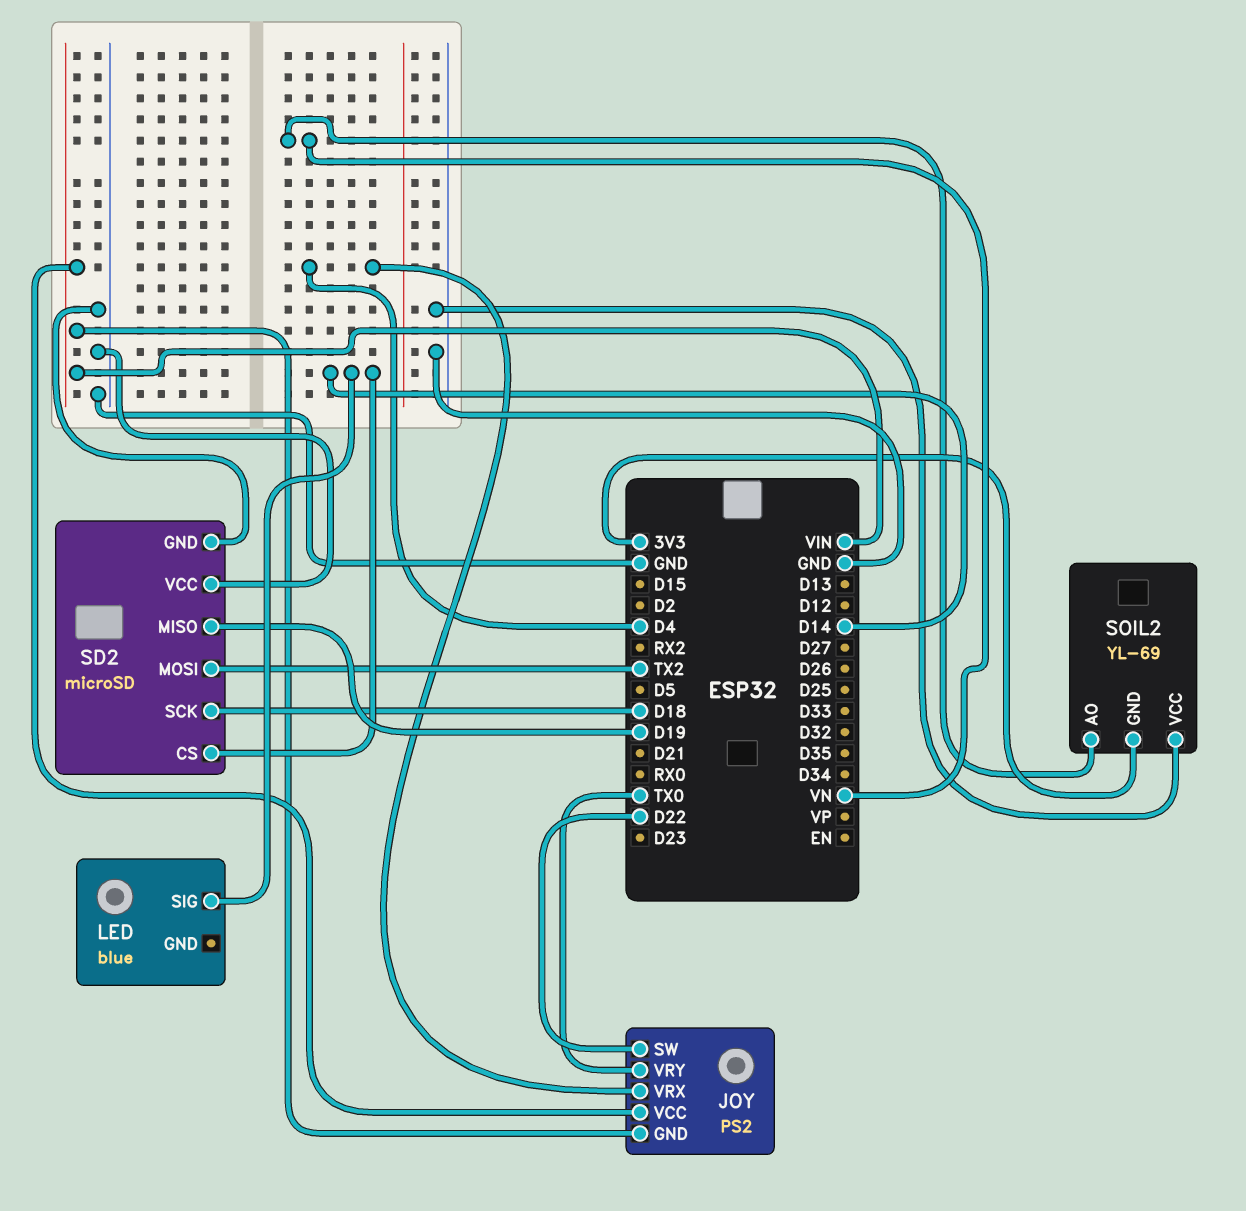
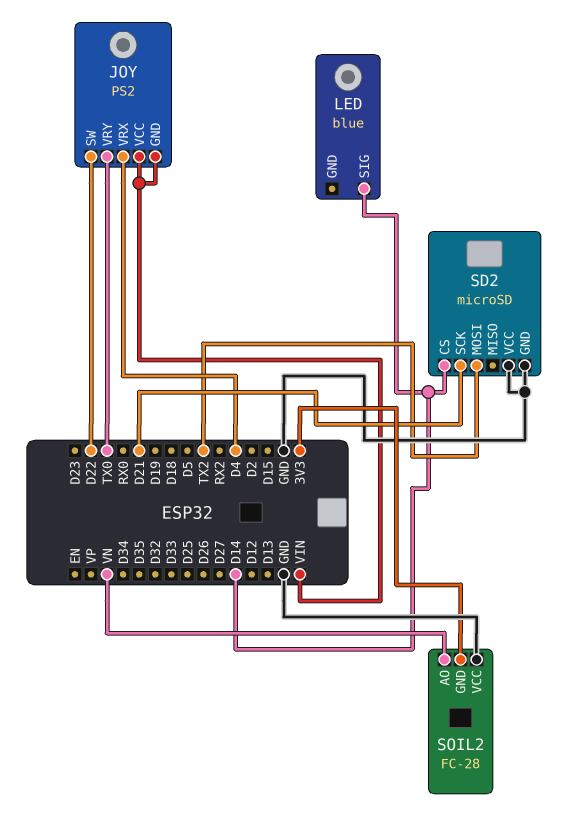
SD2 pin MISO: D19 -> none
SD2 pin SCK: D18 -> D21
SOIL2: YL-69 -> FC-28

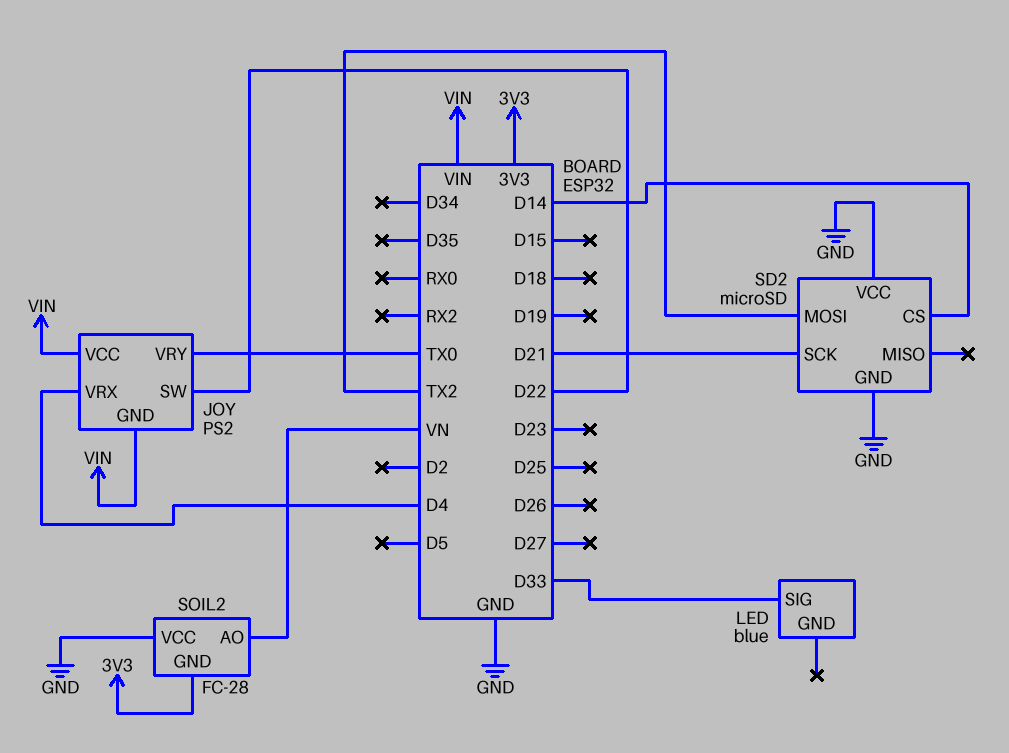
LED pin SIG: D14 -> D33

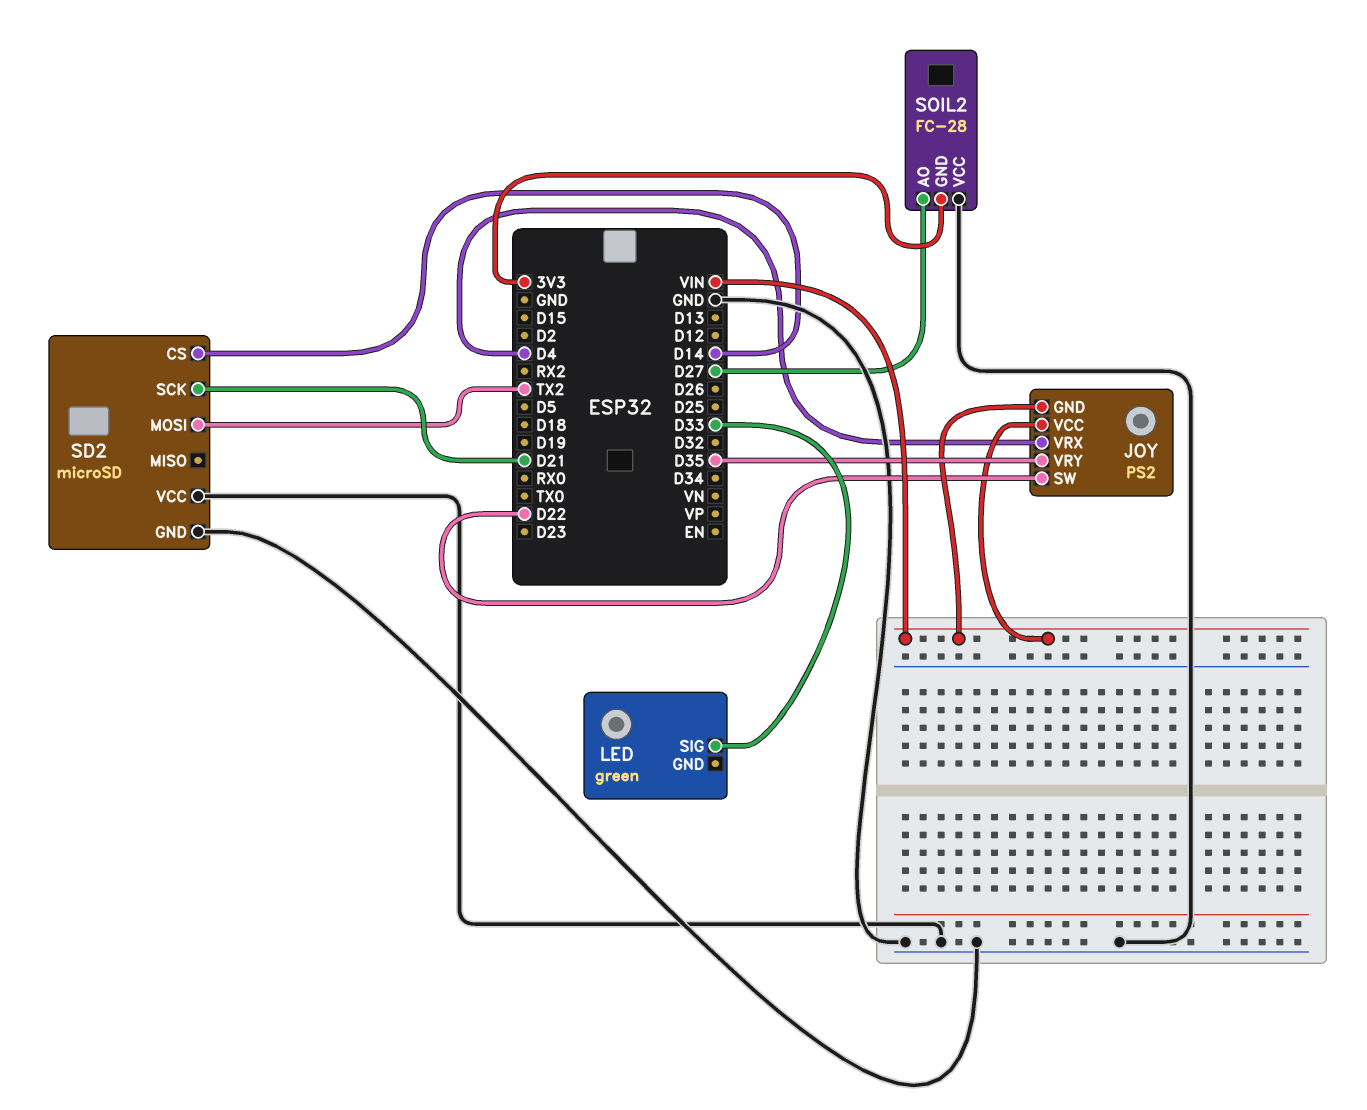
JOY pin VRY: TX0 -> D35
LED: blue -> green
SOIL2 pin AO: VN -> D27

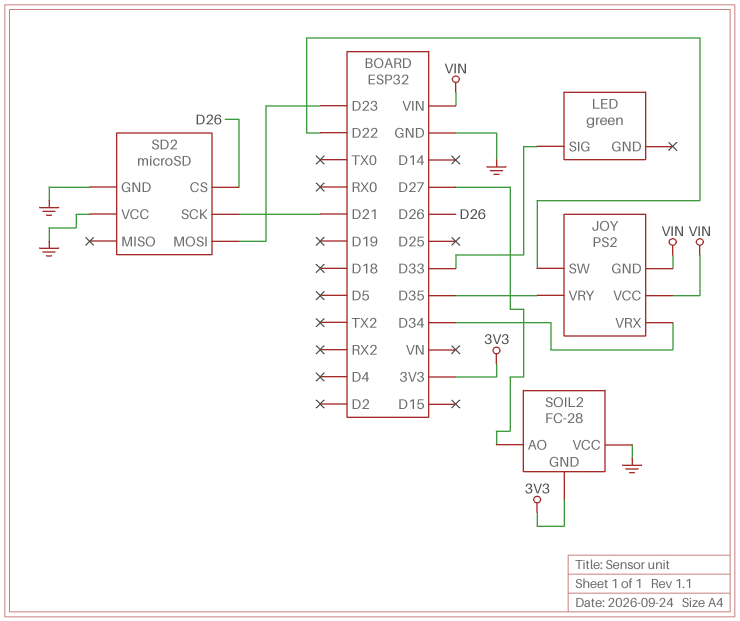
JOY pin VRX: D4 -> D34
SD2 pin CS: D14 -> D26
SD2 pin MOSI: TX2 -> D23

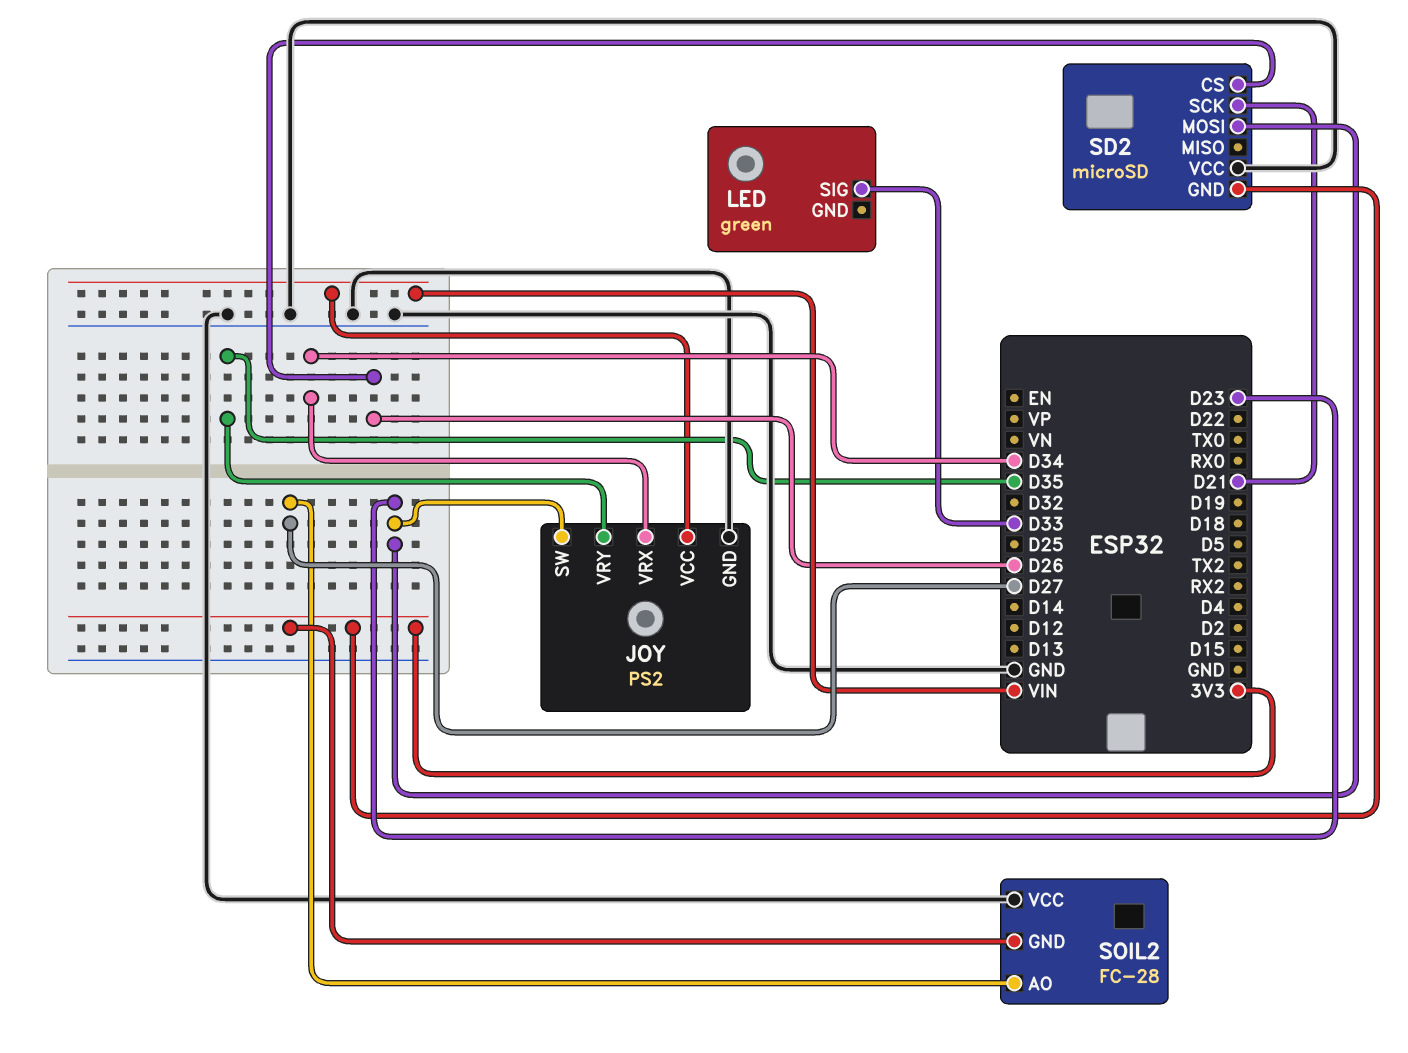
JOY pin GND: VIN -> GND
JOY pin SW: D22 -> D23
SD2 pin GND: GND -> 3V3

